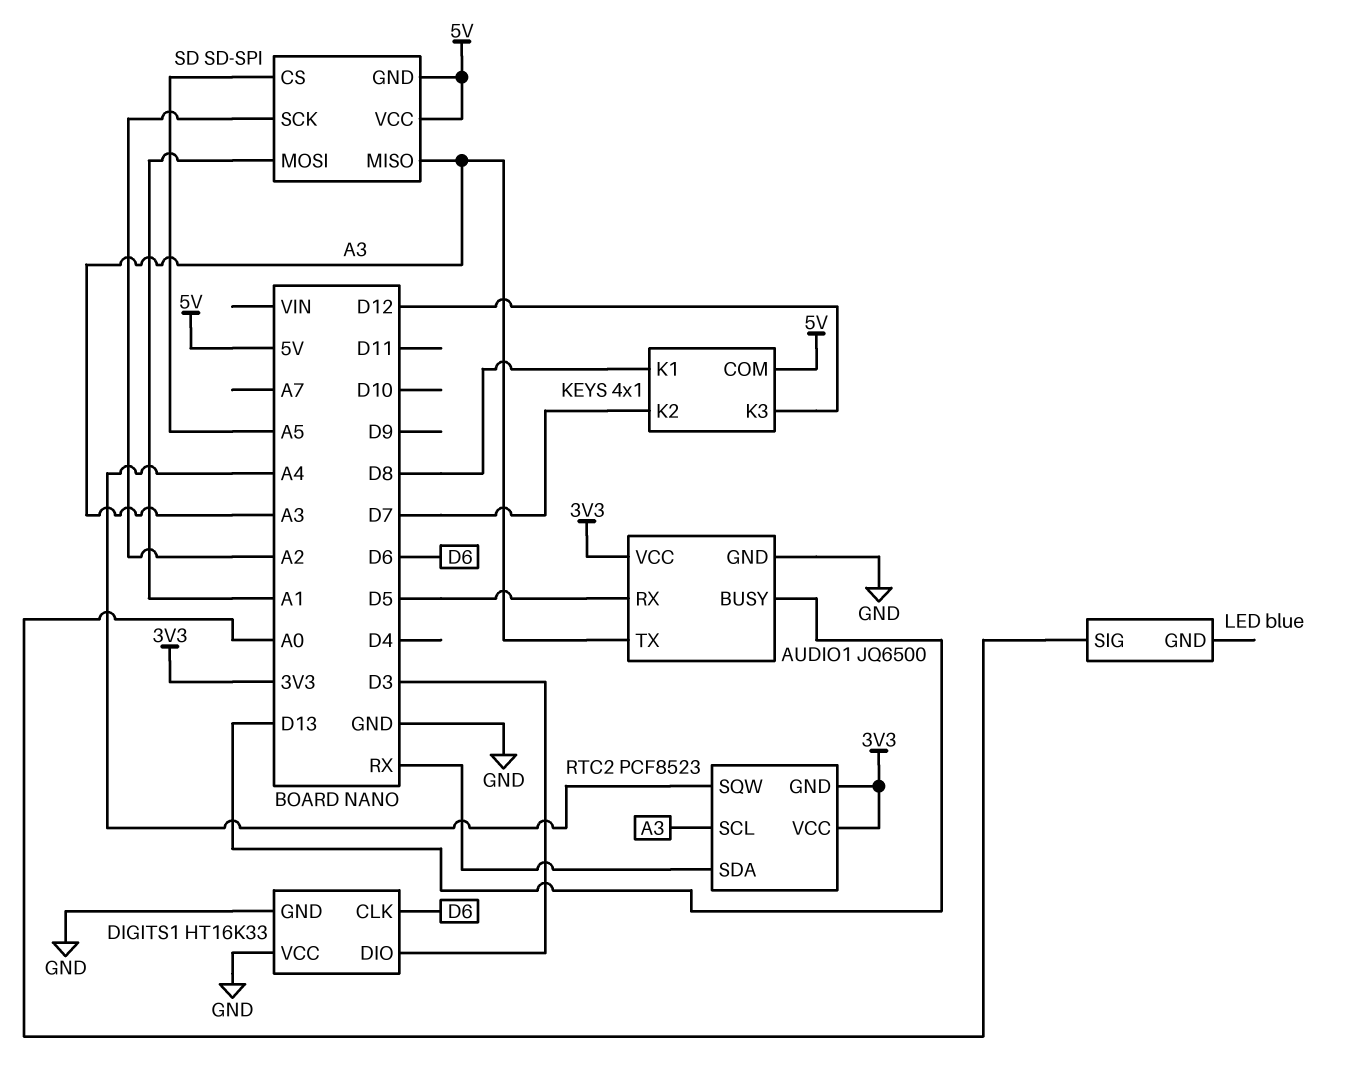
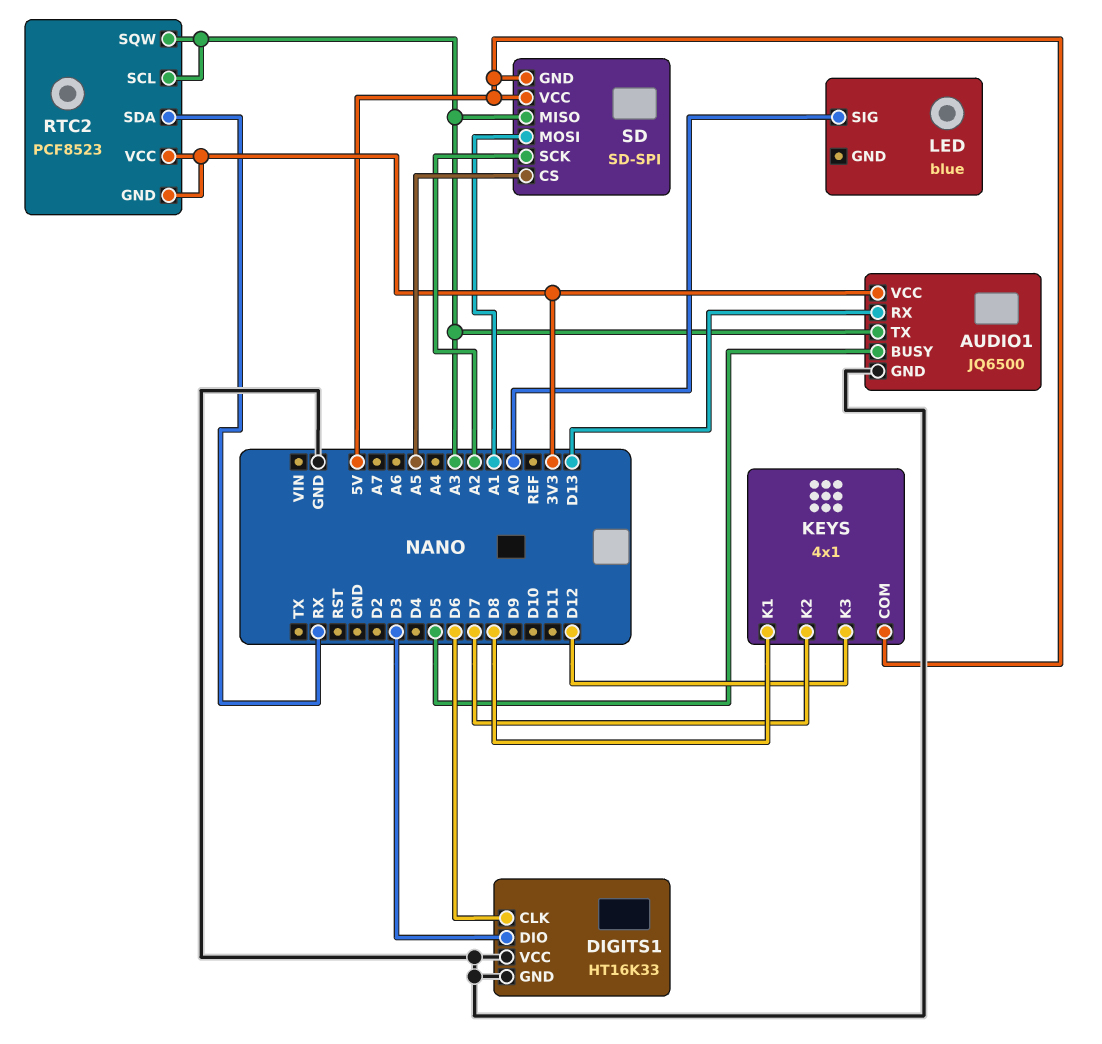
AUDIO1 pin BUSY: D13 -> D5
AUDIO1 pin RX: D5 -> D13
RTC2 pin SQW: A4 -> A3

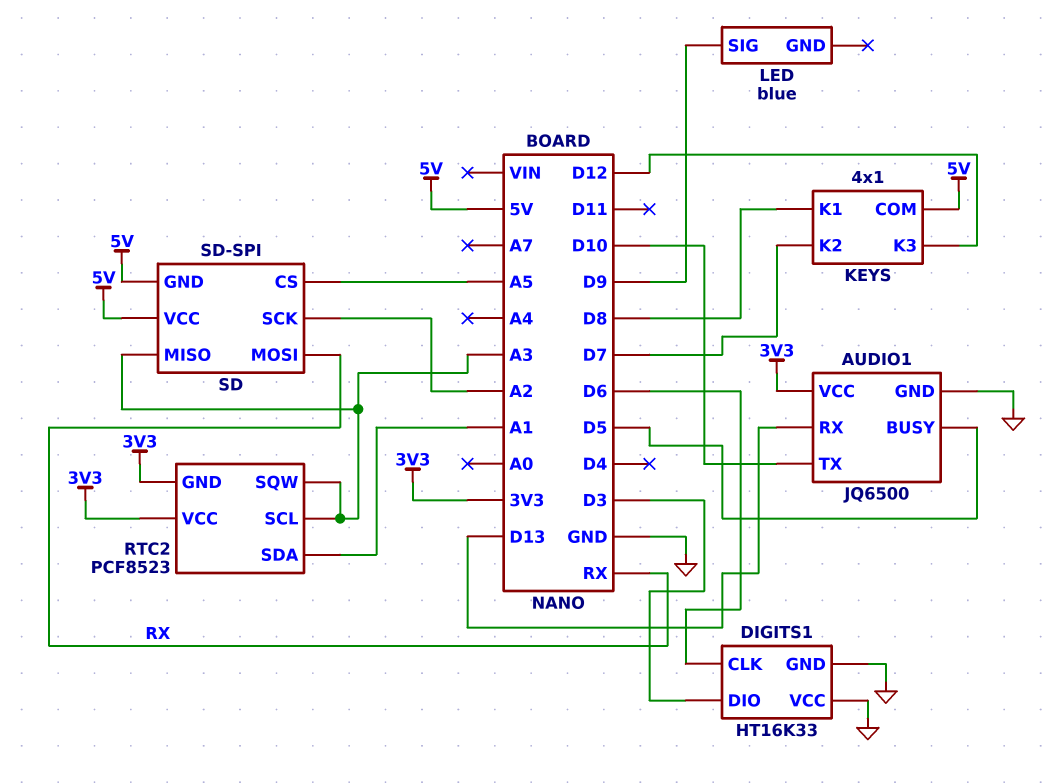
AUDIO1 pin TX: A3 -> D10
LED pin SIG: A0 -> D9
RTC2 pin SDA: RX -> A1
SD pin MOSI: A1 -> RX

